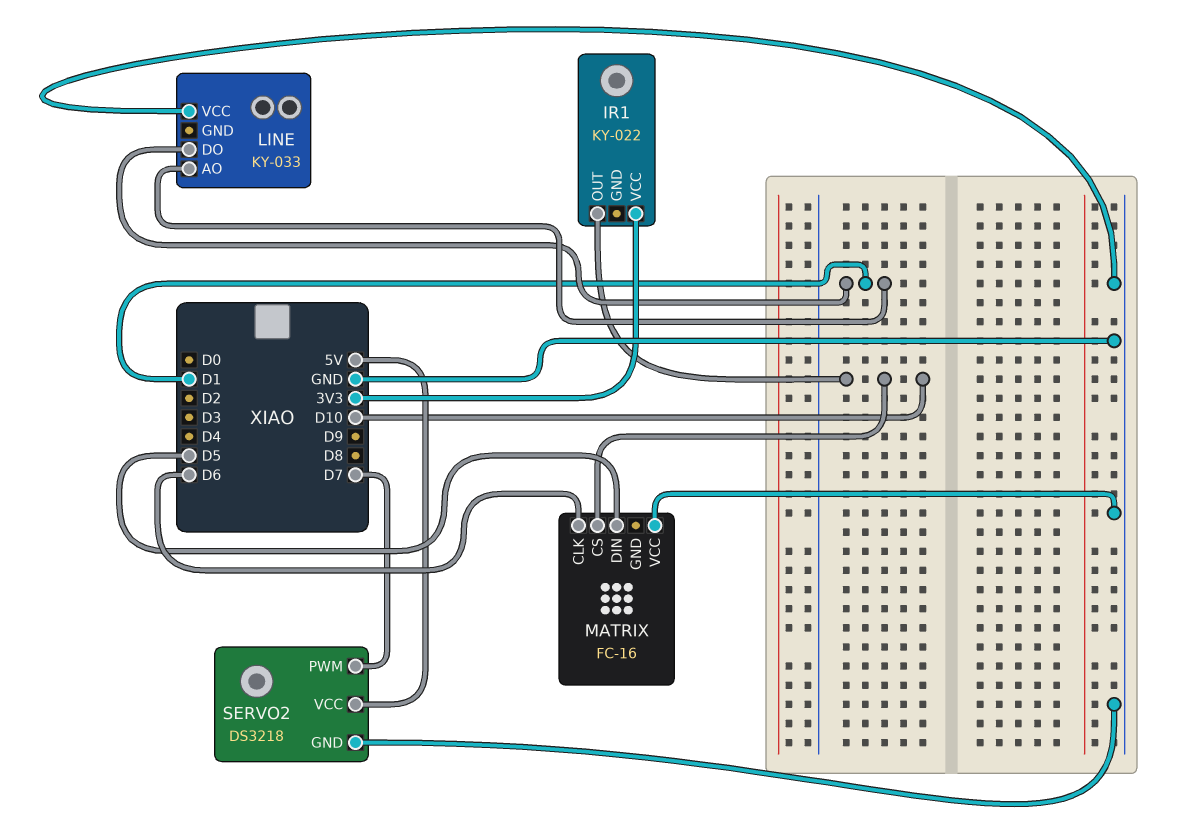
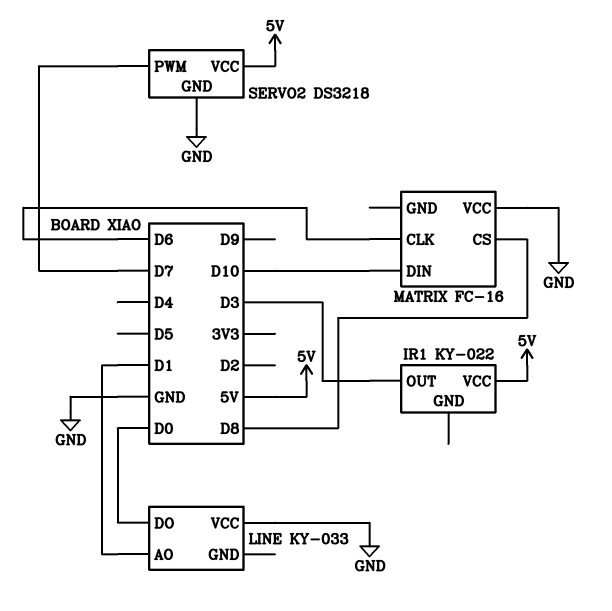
IR1 pin OUT: D10 -> D3
IR1 pin VCC: 3V3 -> 5V
LINE pin DO: D1 -> D0
MATRIX pin CS: D10 -> D8
MATRIX pin DIN: D5 -> D10

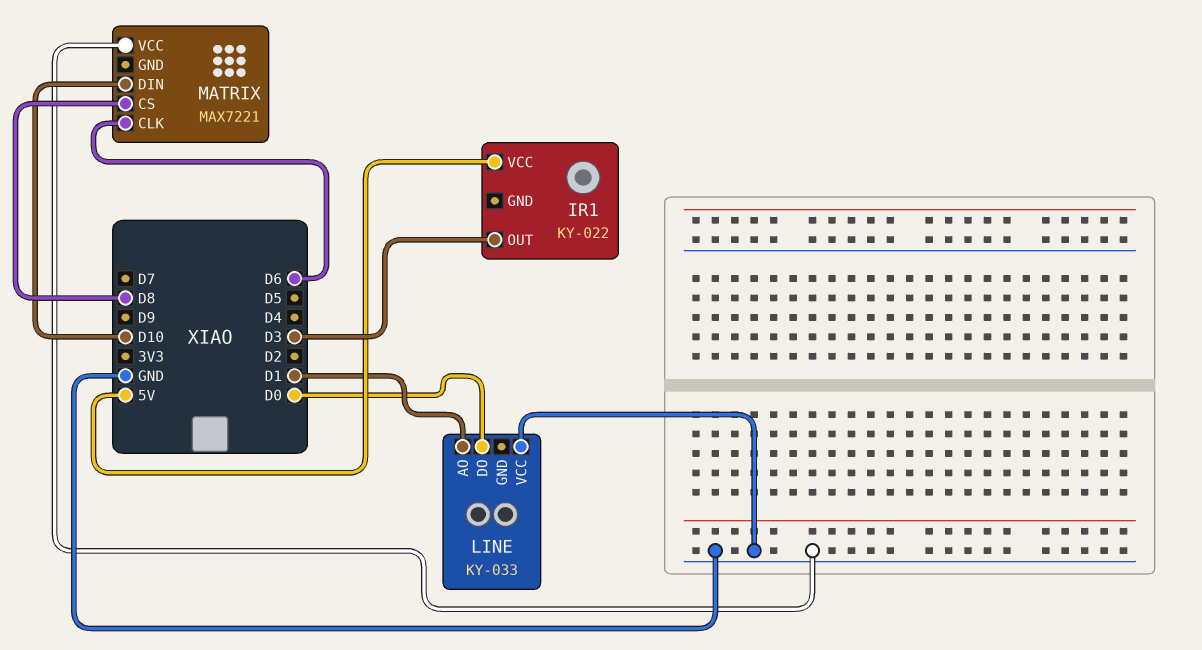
MATRIX: FC-16 -> MAX7221
SERVO2: DS3218 -> none
SERVO2 pin GND: GND -> none
SERVO2 pin PWM: D7 -> none
SERVO2 pin VCC: 5V -> none

